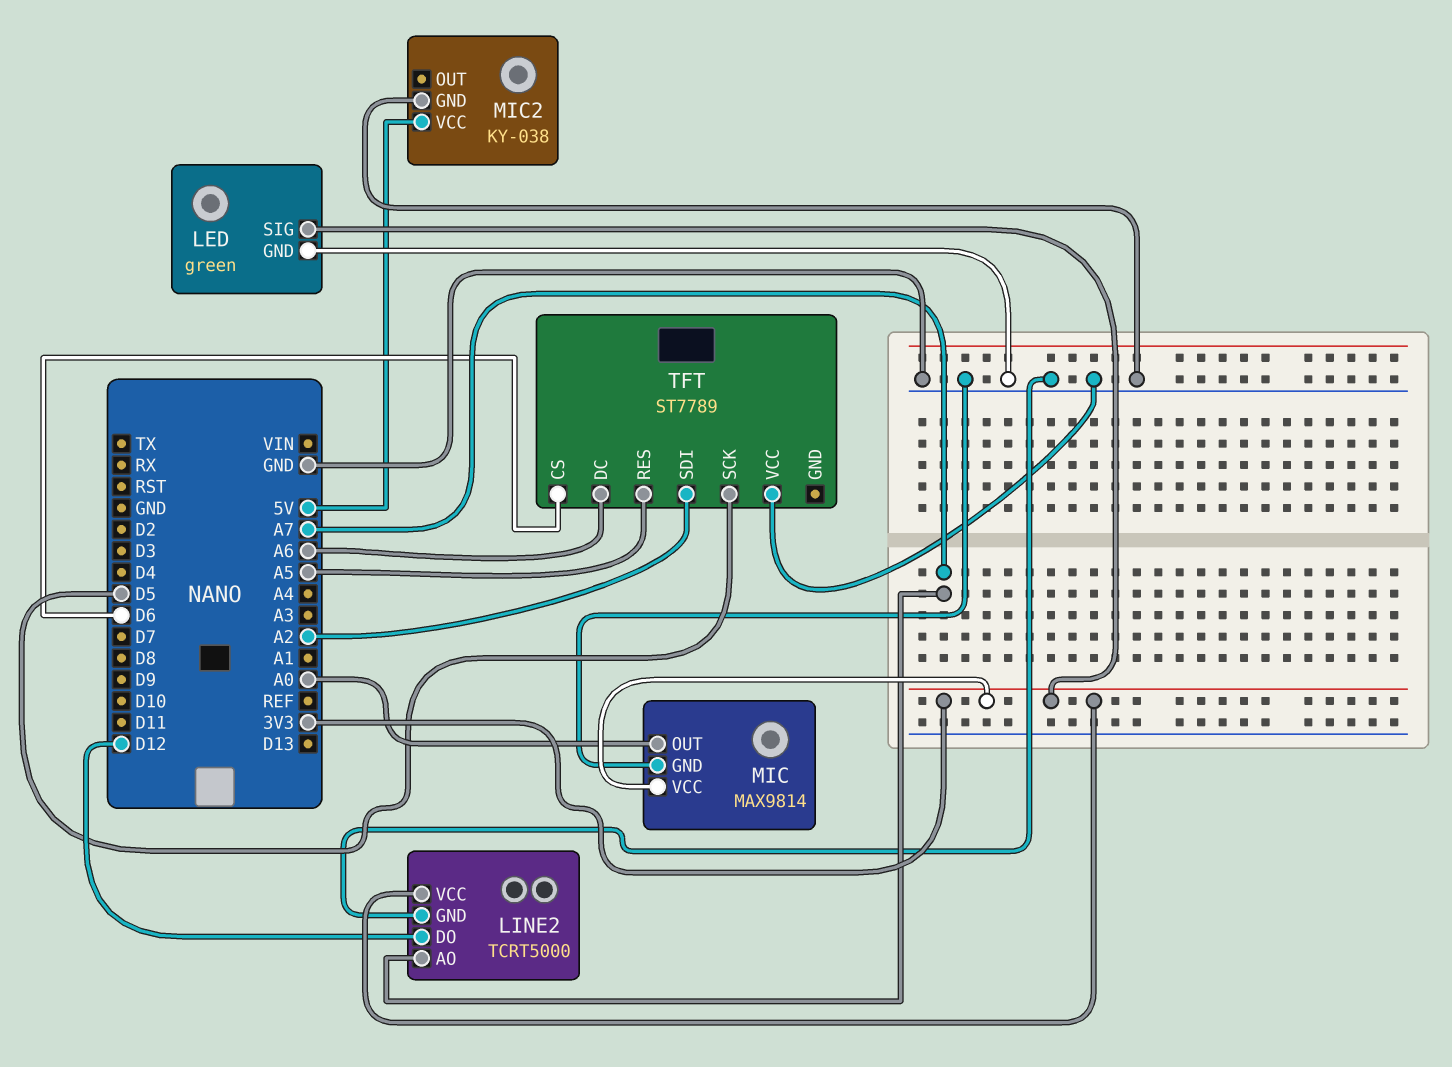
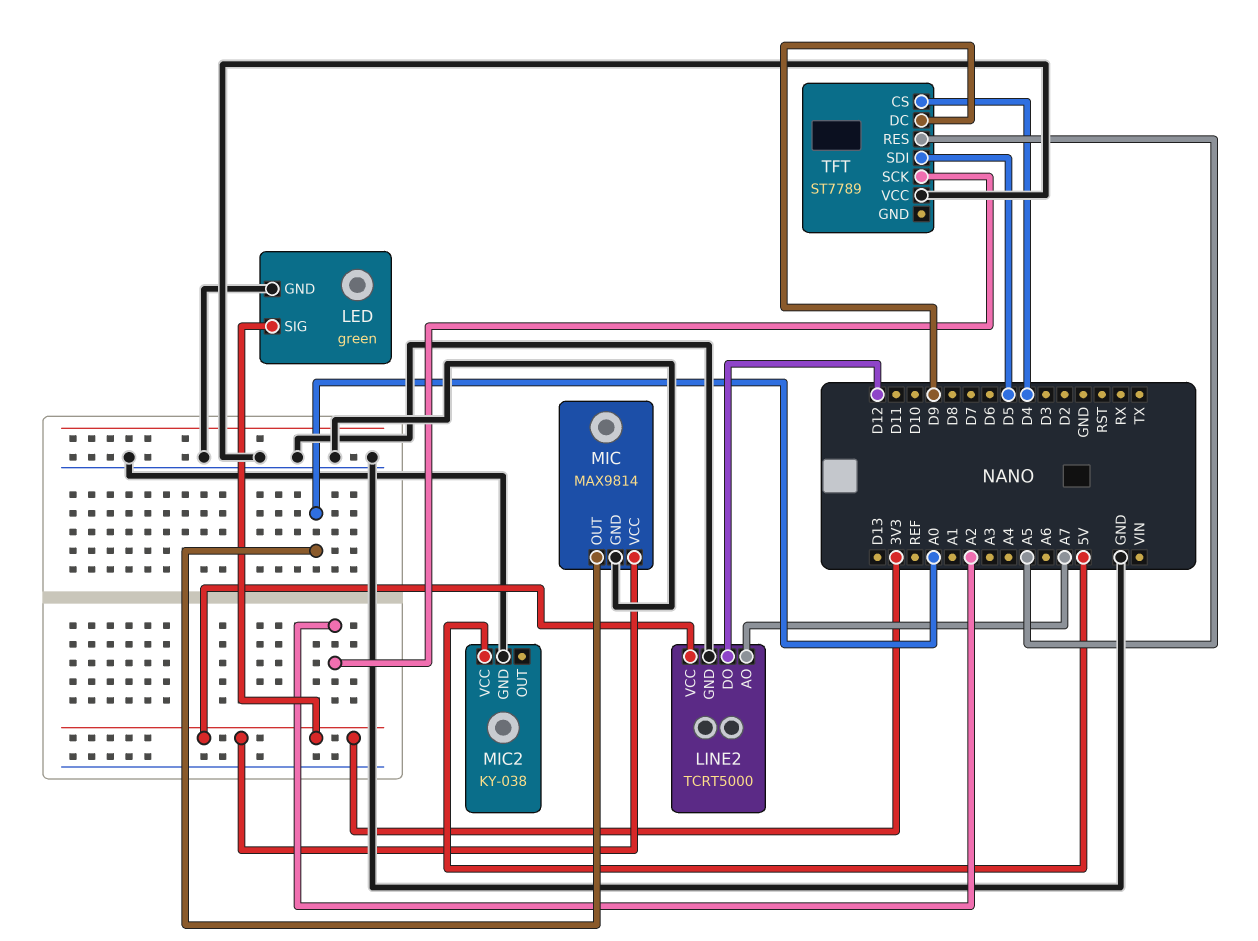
TFT pin CS: D6 -> D4
TFT pin DC: A6 -> D9
TFT pin SCK: D5 -> A2
TFT pin SDI: A2 -> D5

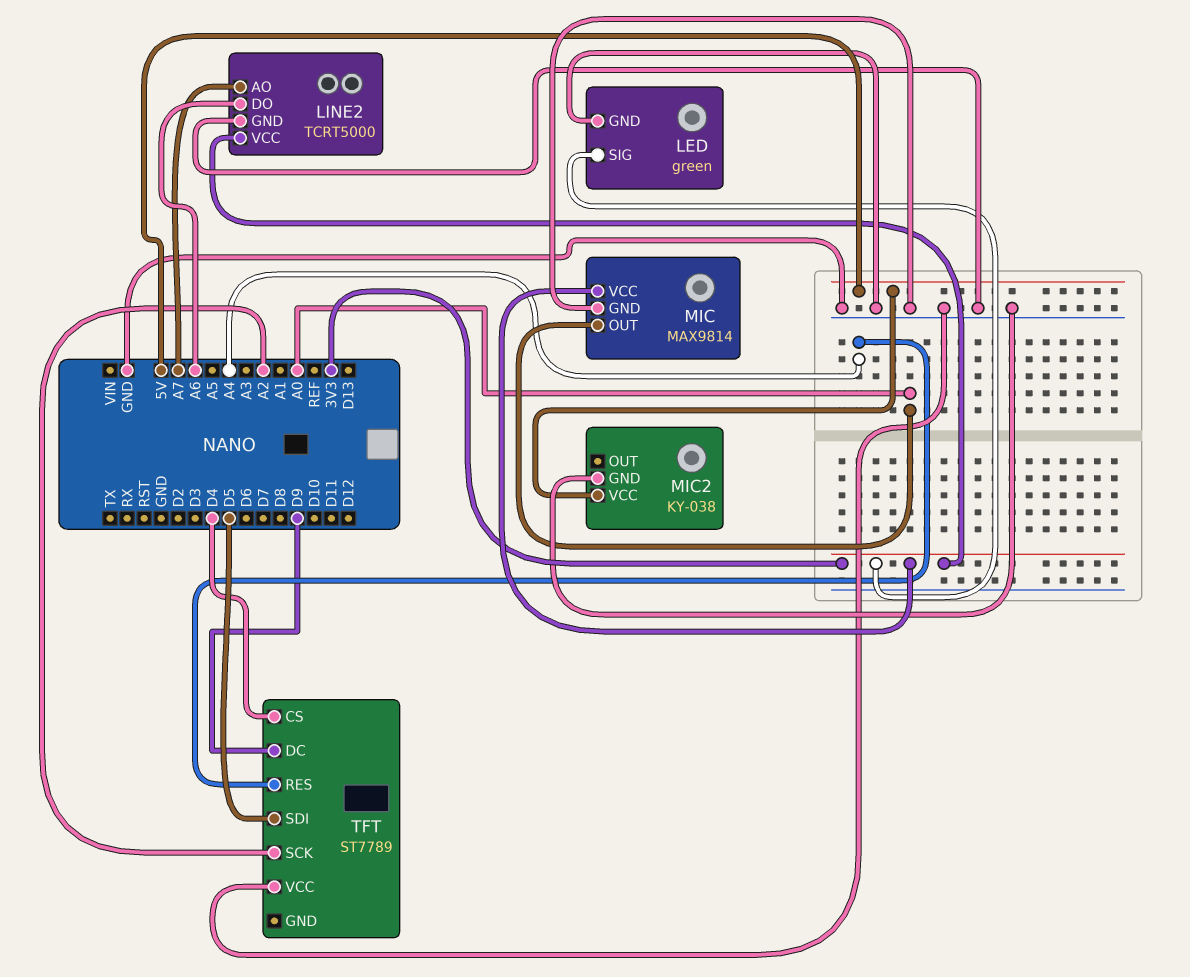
LINE2 pin DO: D12 -> A6
TFT pin RES: A5 -> A4

